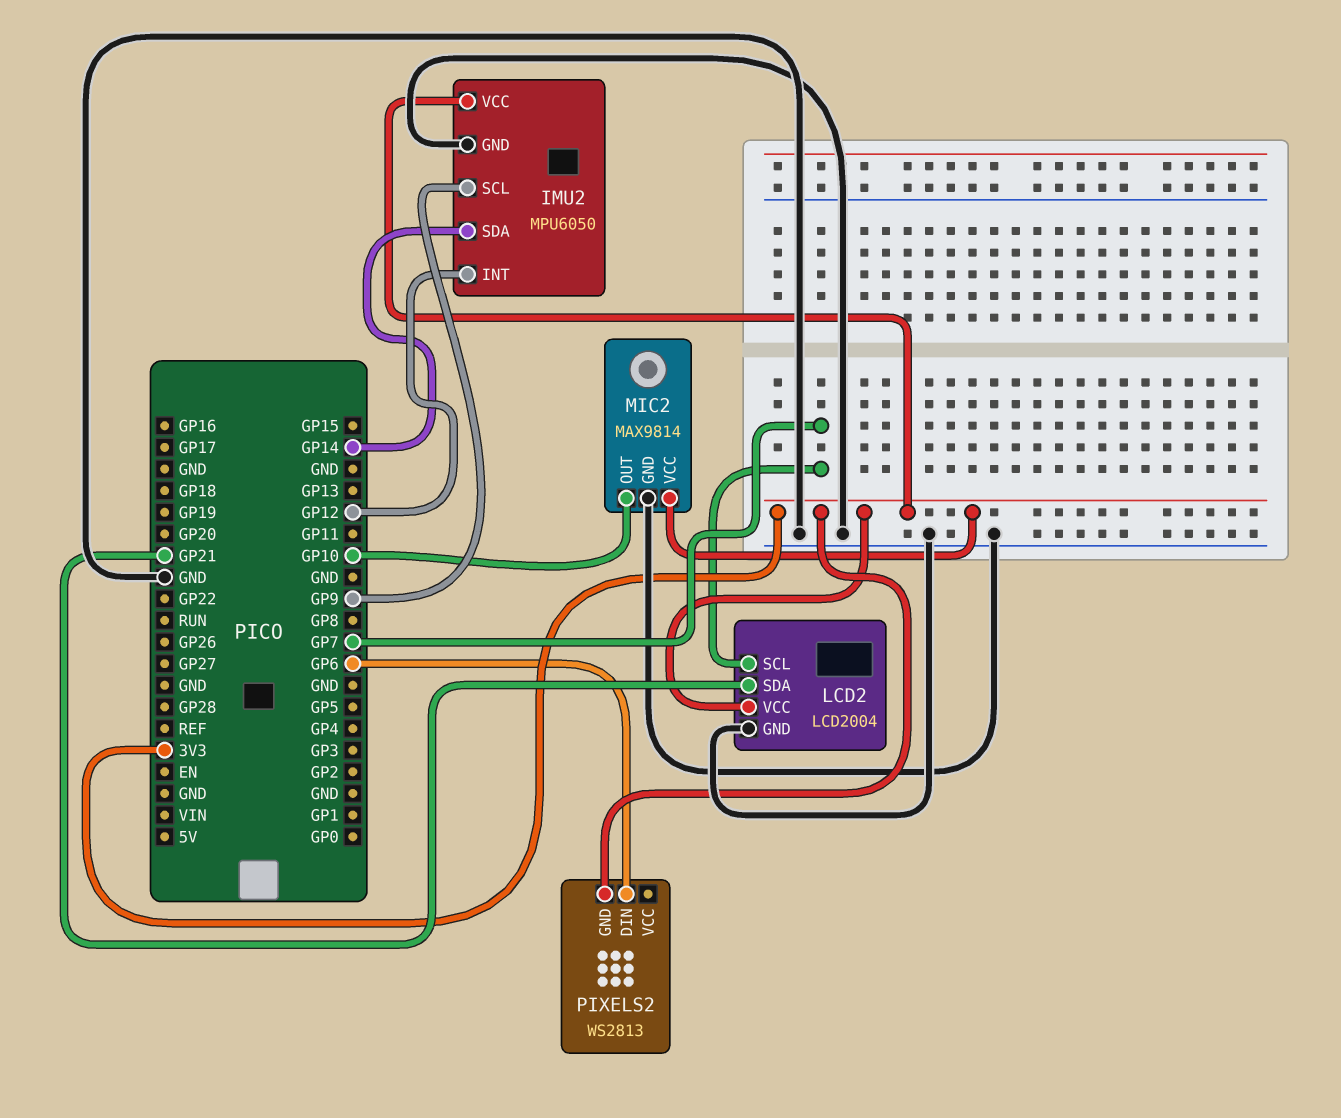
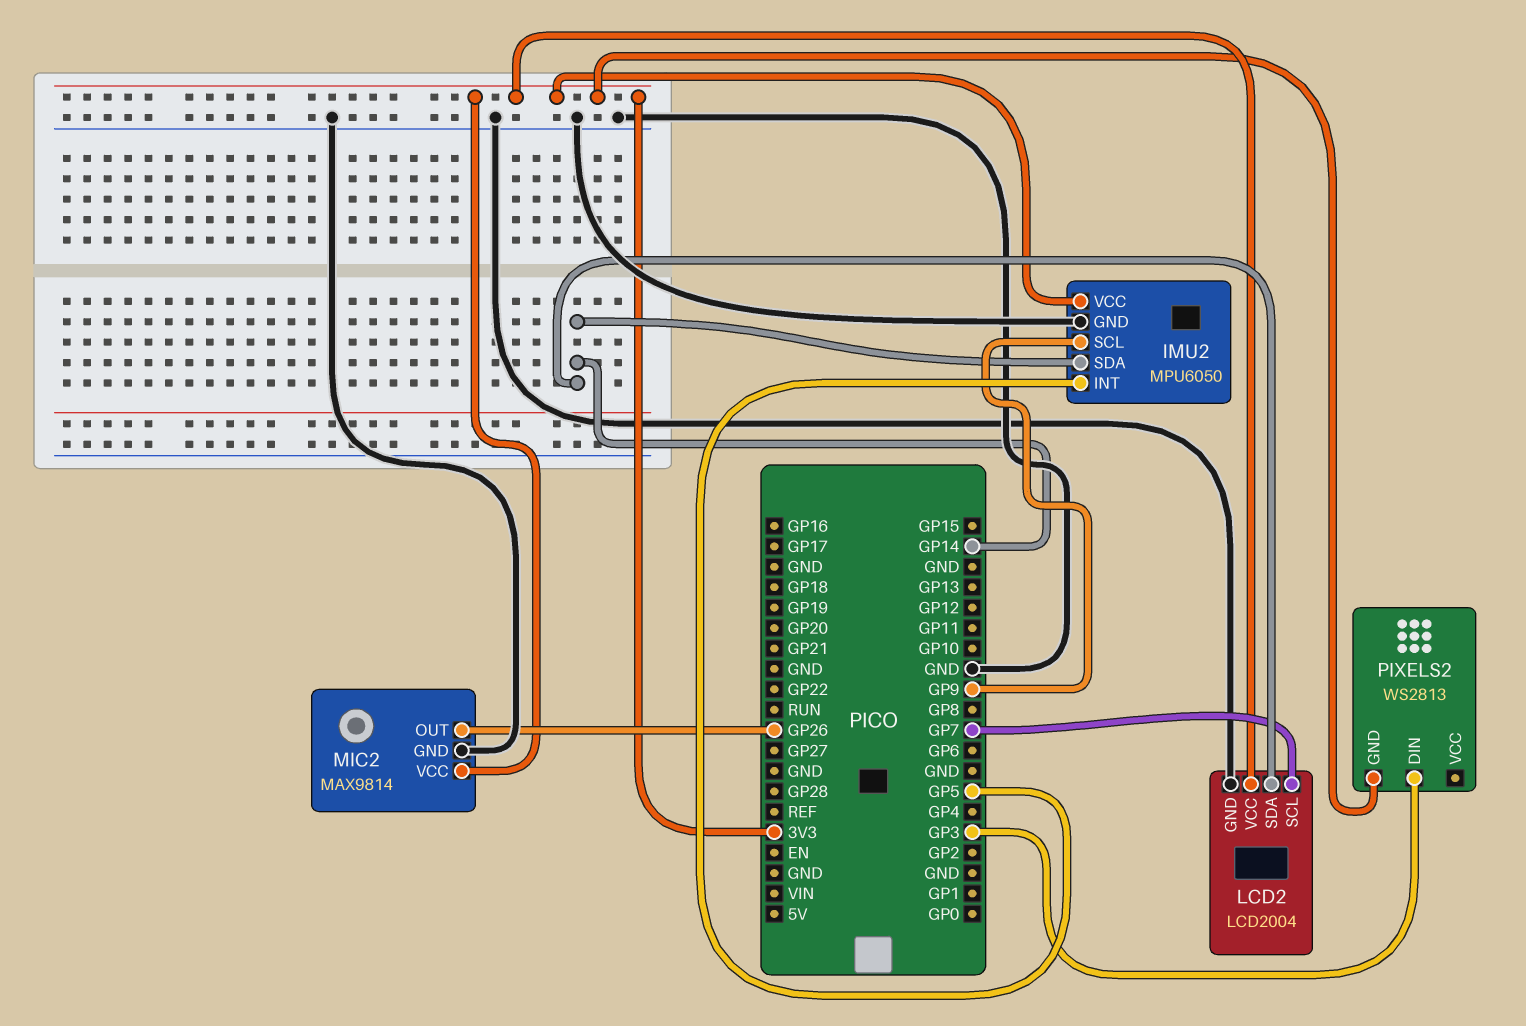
IMU2 pin INT: GP12 -> GP5
LCD2 pin SDA: GP21 -> GP14
MIC2 pin OUT: GP10 -> GP26
PIXELS2 pin DIN: GP6 -> GP3

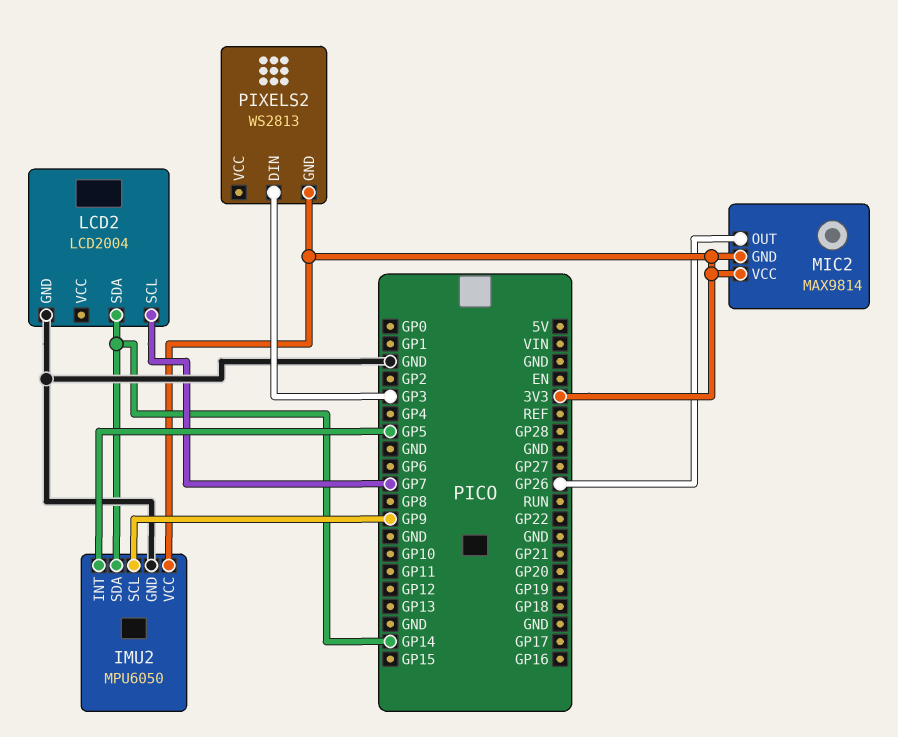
LCD2 pin VCC: 3V3 -> none
MIC2 pin GND: GND -> 3V3

